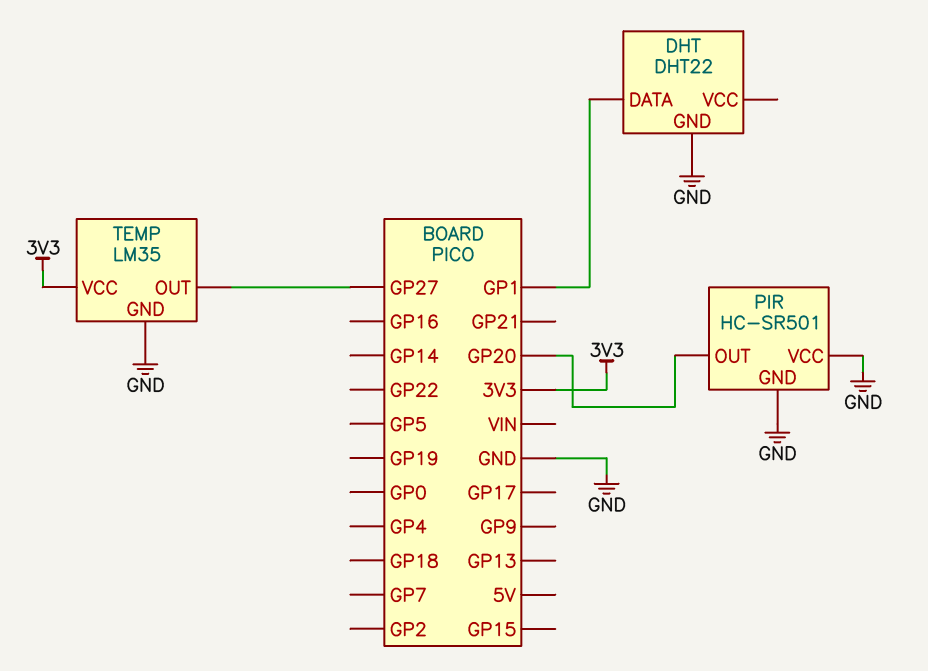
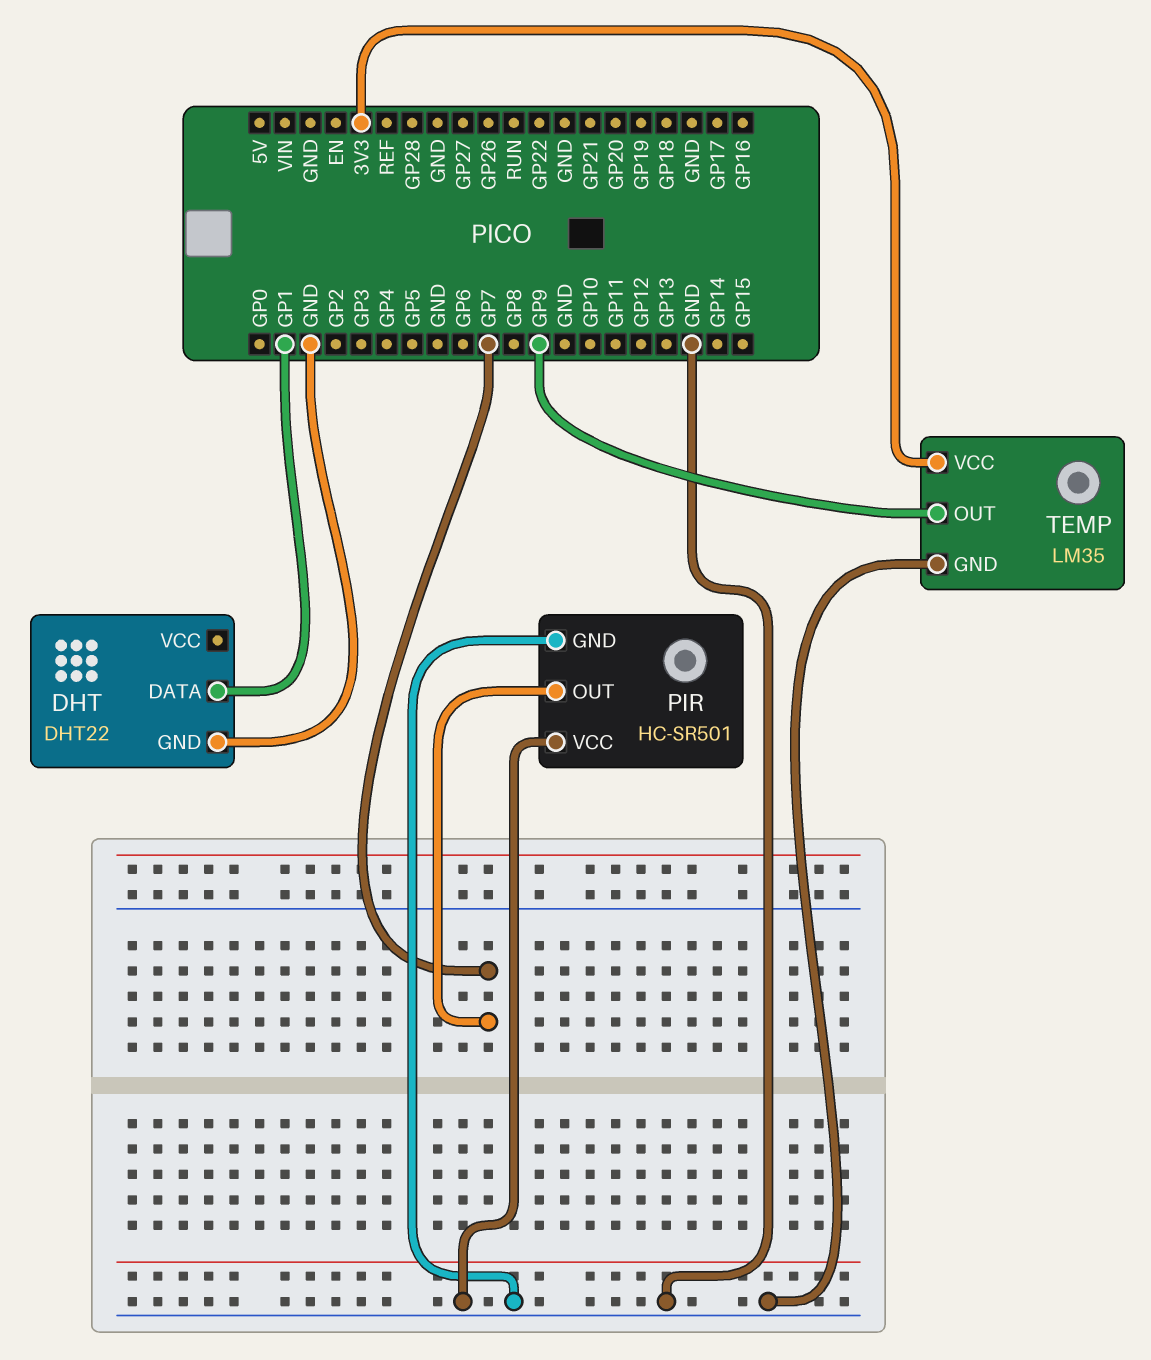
PIR pin OUT: GP20 -> GP7
TEMP pin OUT: GP27 -> GP9

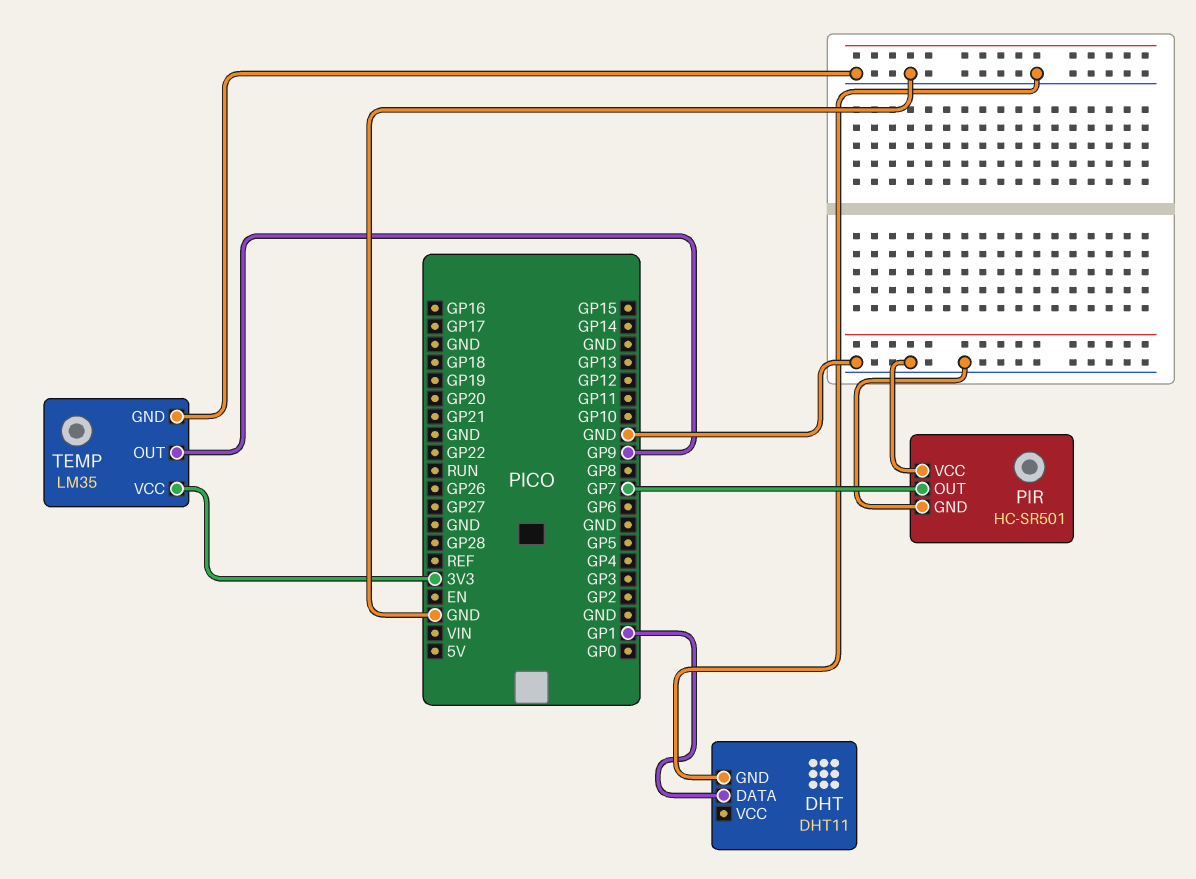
DHT: DHT22 -> DHT11

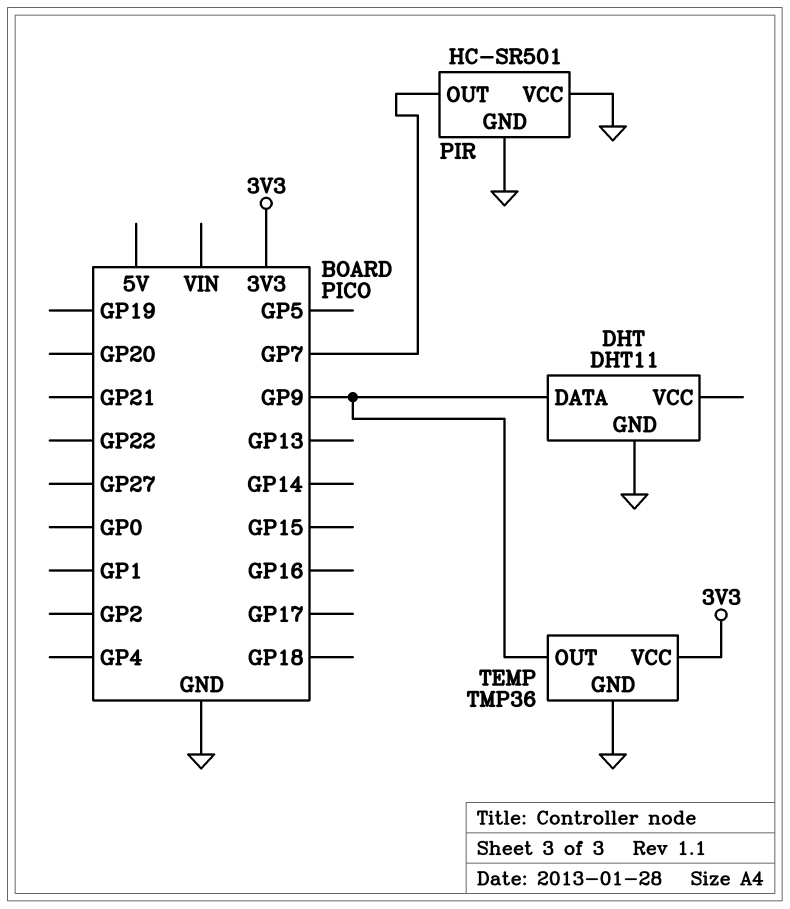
DHT pin DATA: GP1 -> GP9
TEMP: LM35 -> TMP36

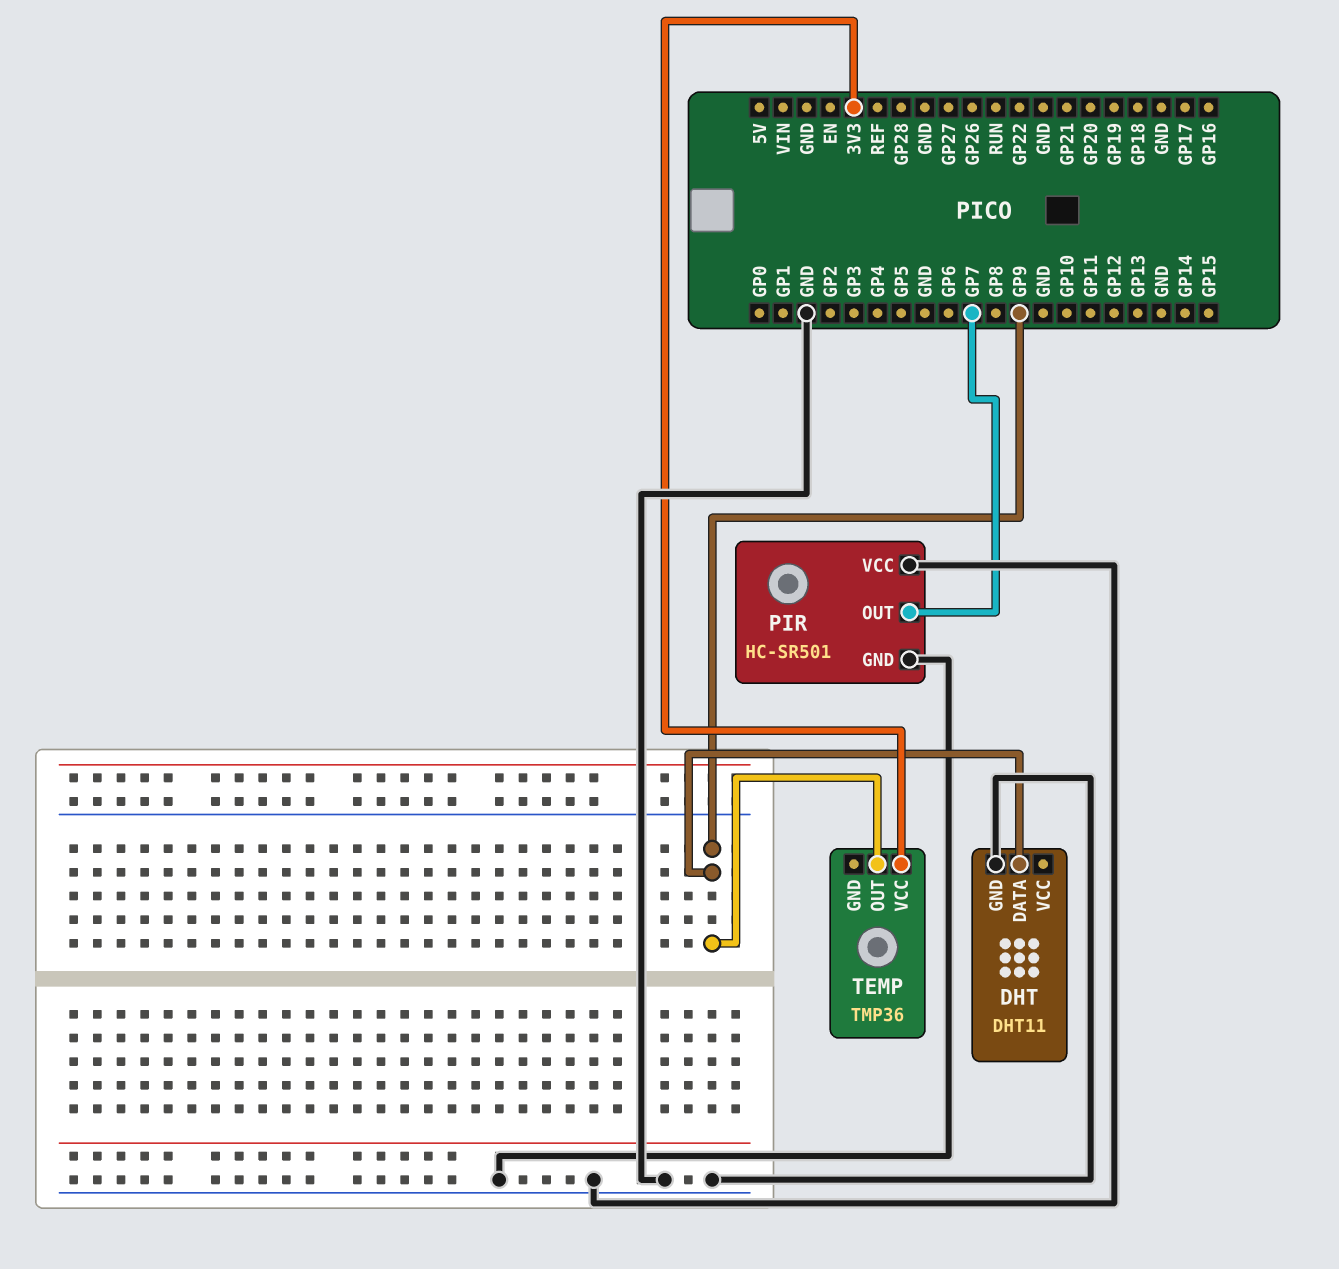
TEMP pin GND: GND -> none

